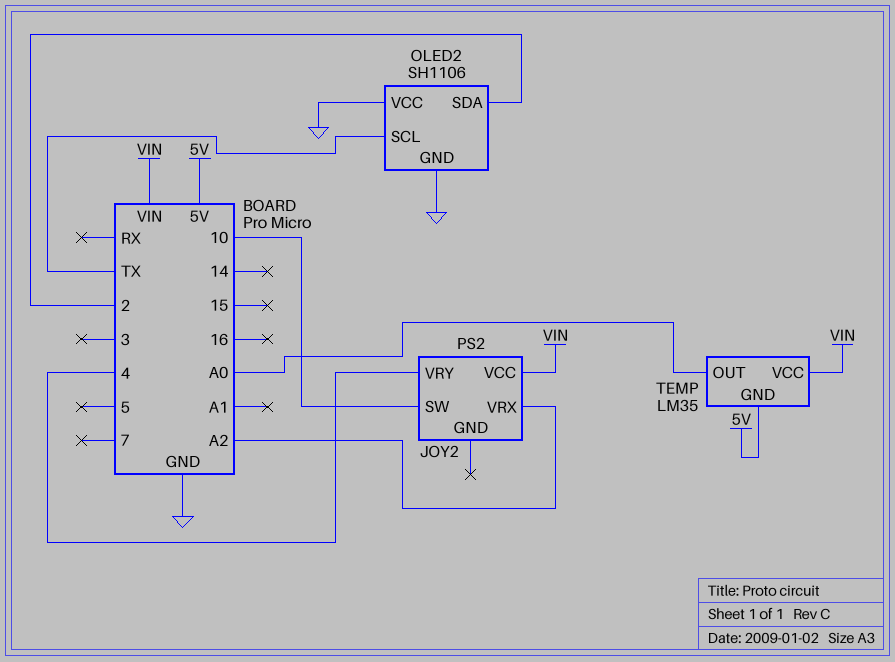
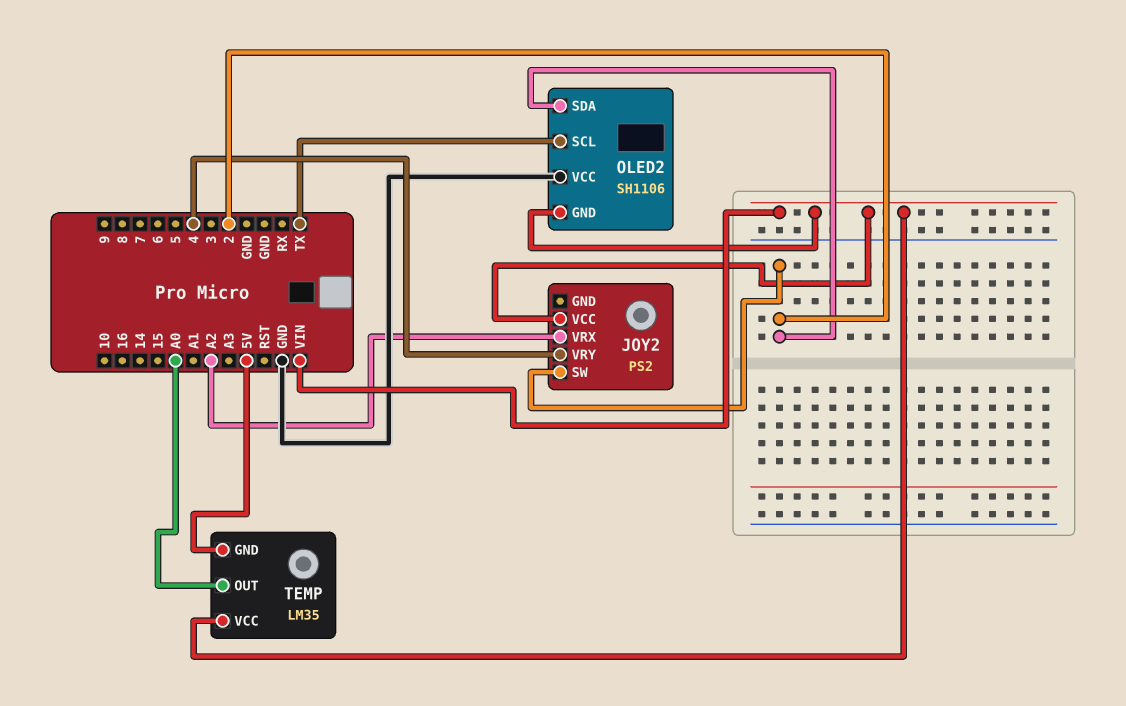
JOY2 pin SW: 10 -> 2
OLED2 pin GND: GND -> VIN

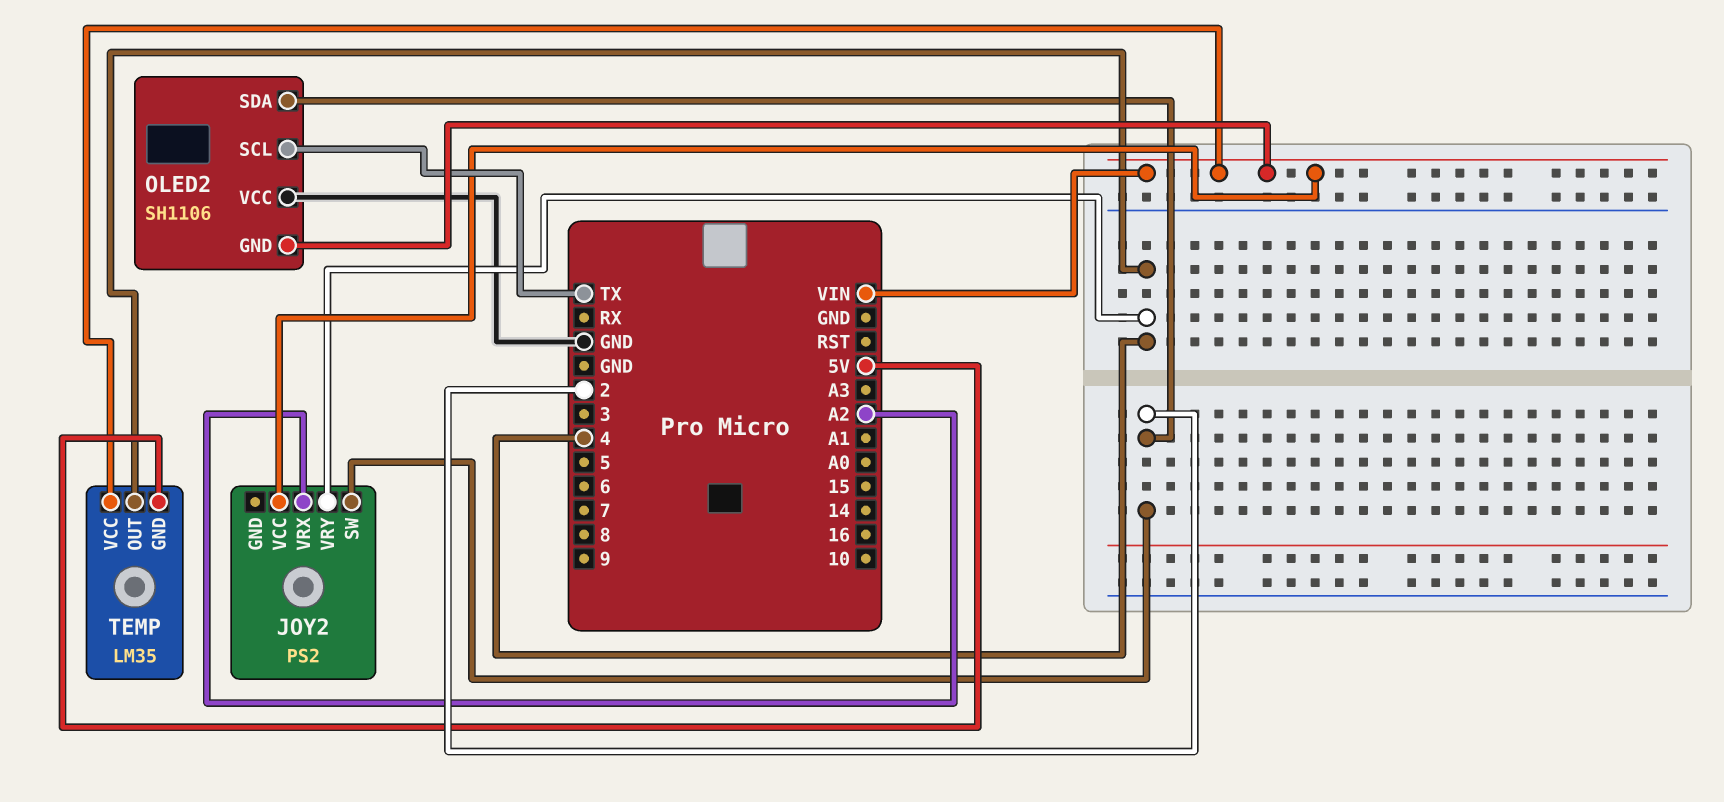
TEMP pin OUT: A0 -> 4

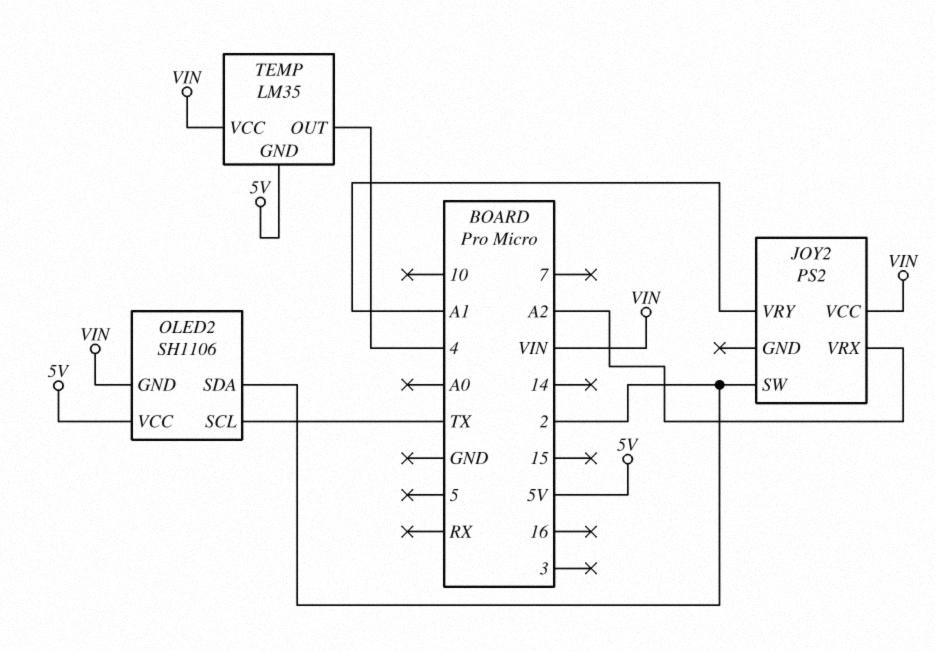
JOY2 pin VRY: 4 -> A1
OLED2 pin VCC: GND -> 5V

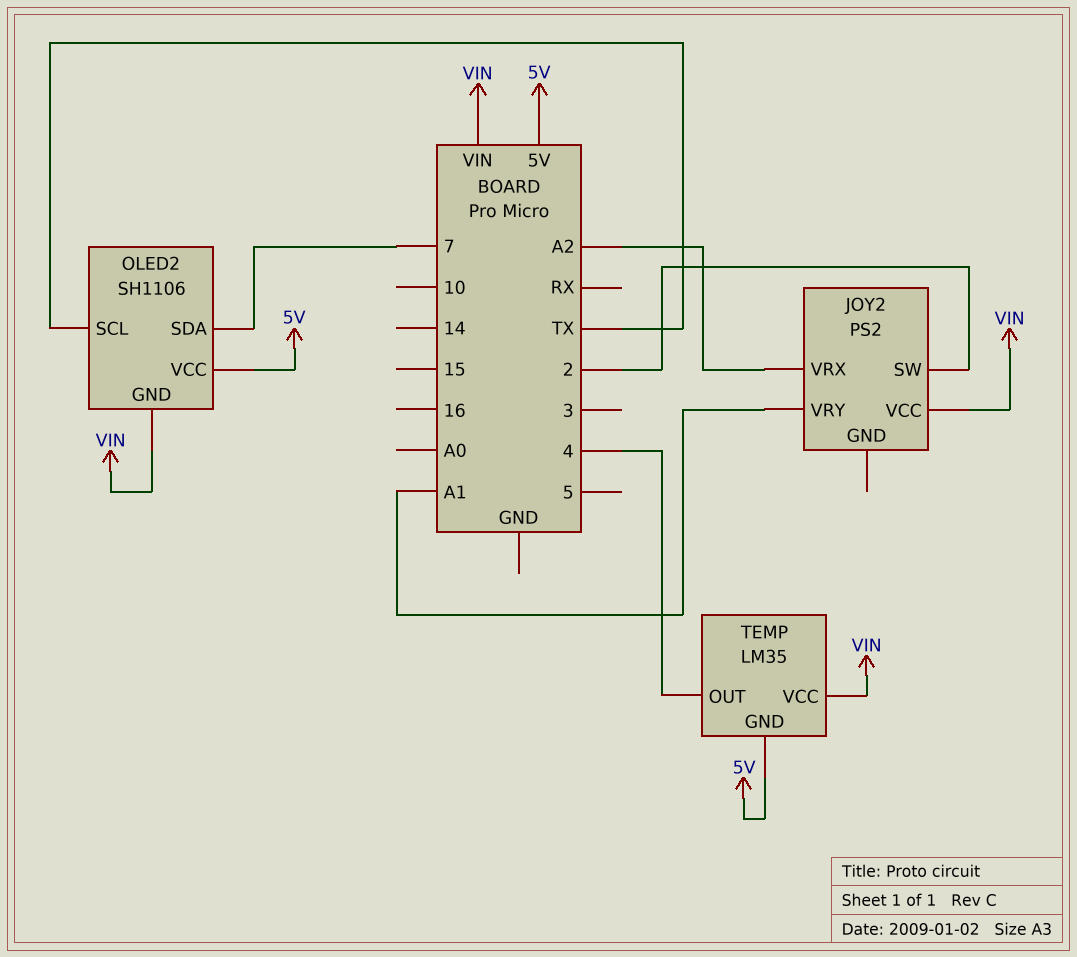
OLED2 pin SDA: 2 -> 7

